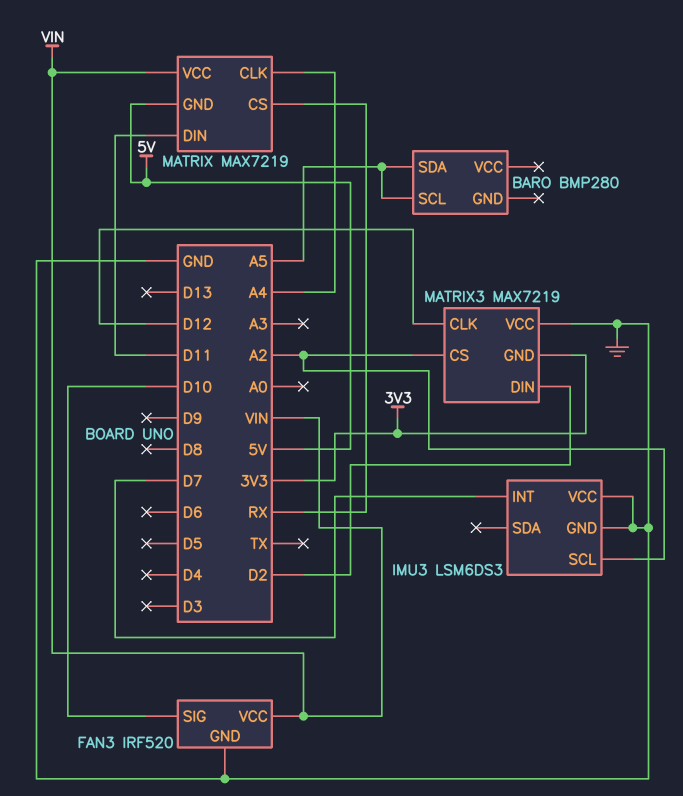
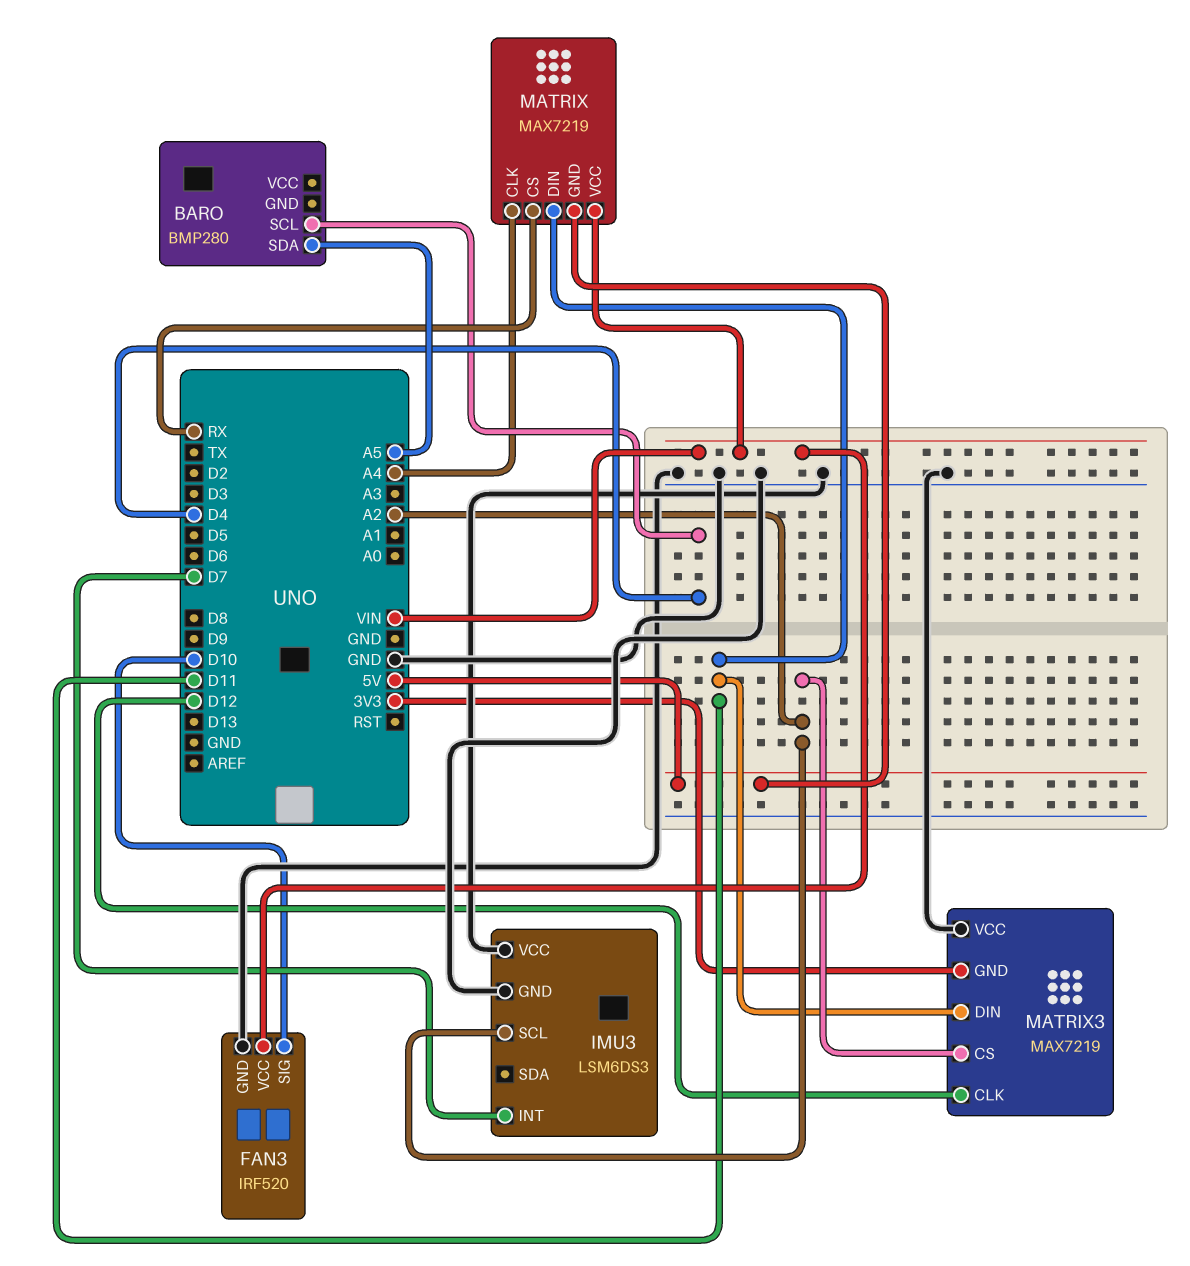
BARO pin SCL: A5 -> D4
MATRIX3 pin DIN: D2 -> D11

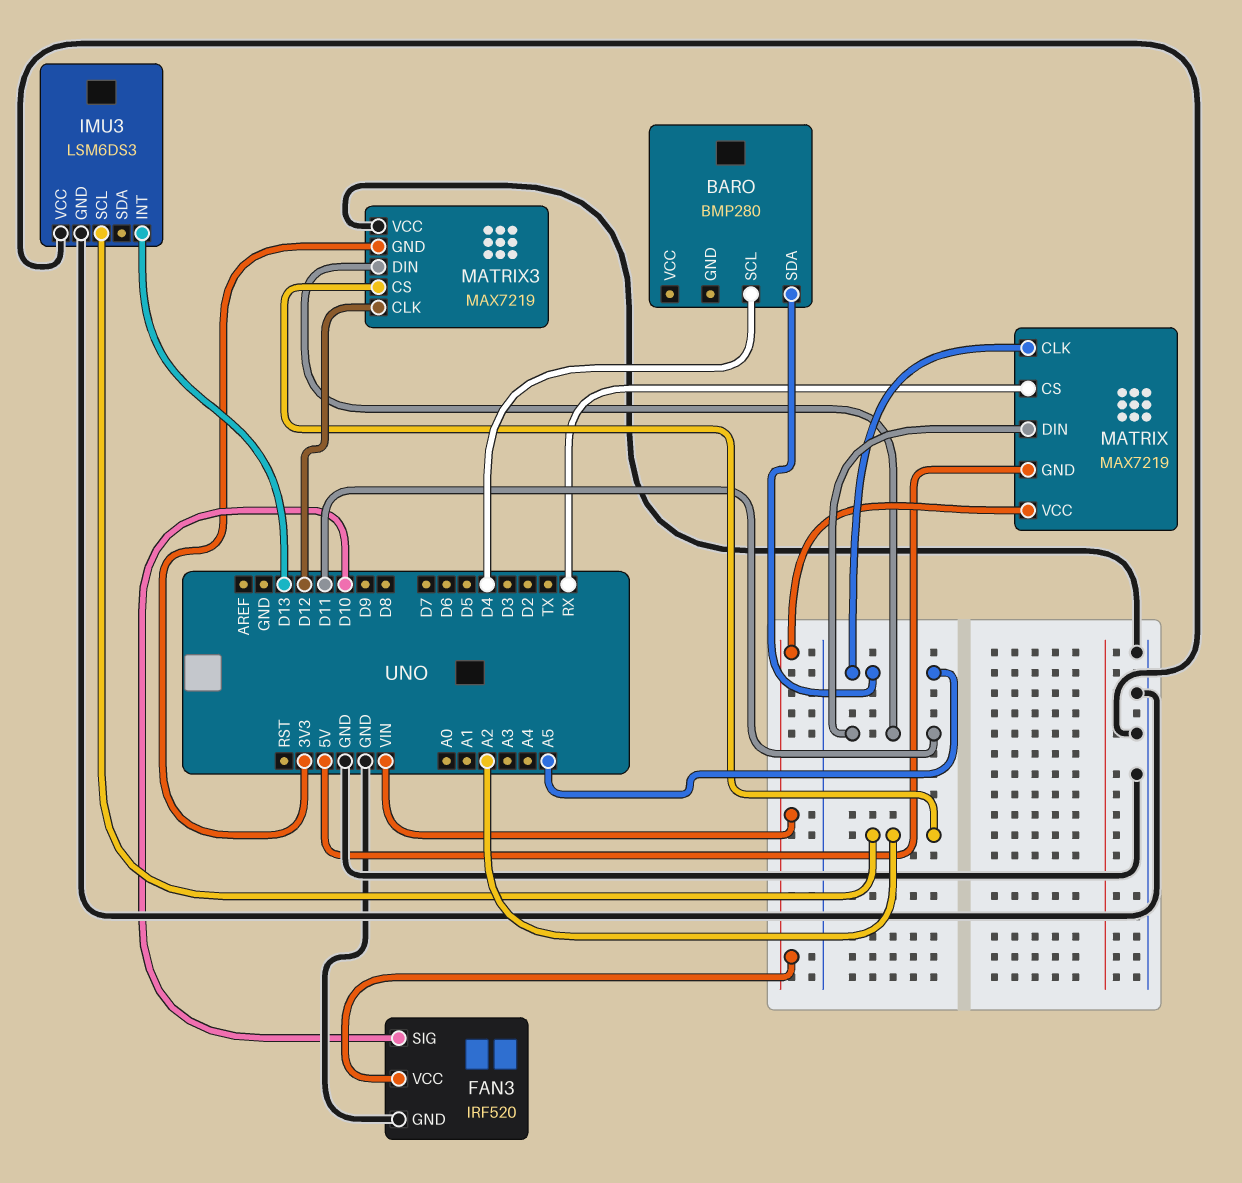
IMU3 pin INT: D7 -> D13
MATRIX pin CLK: A4 -> A5

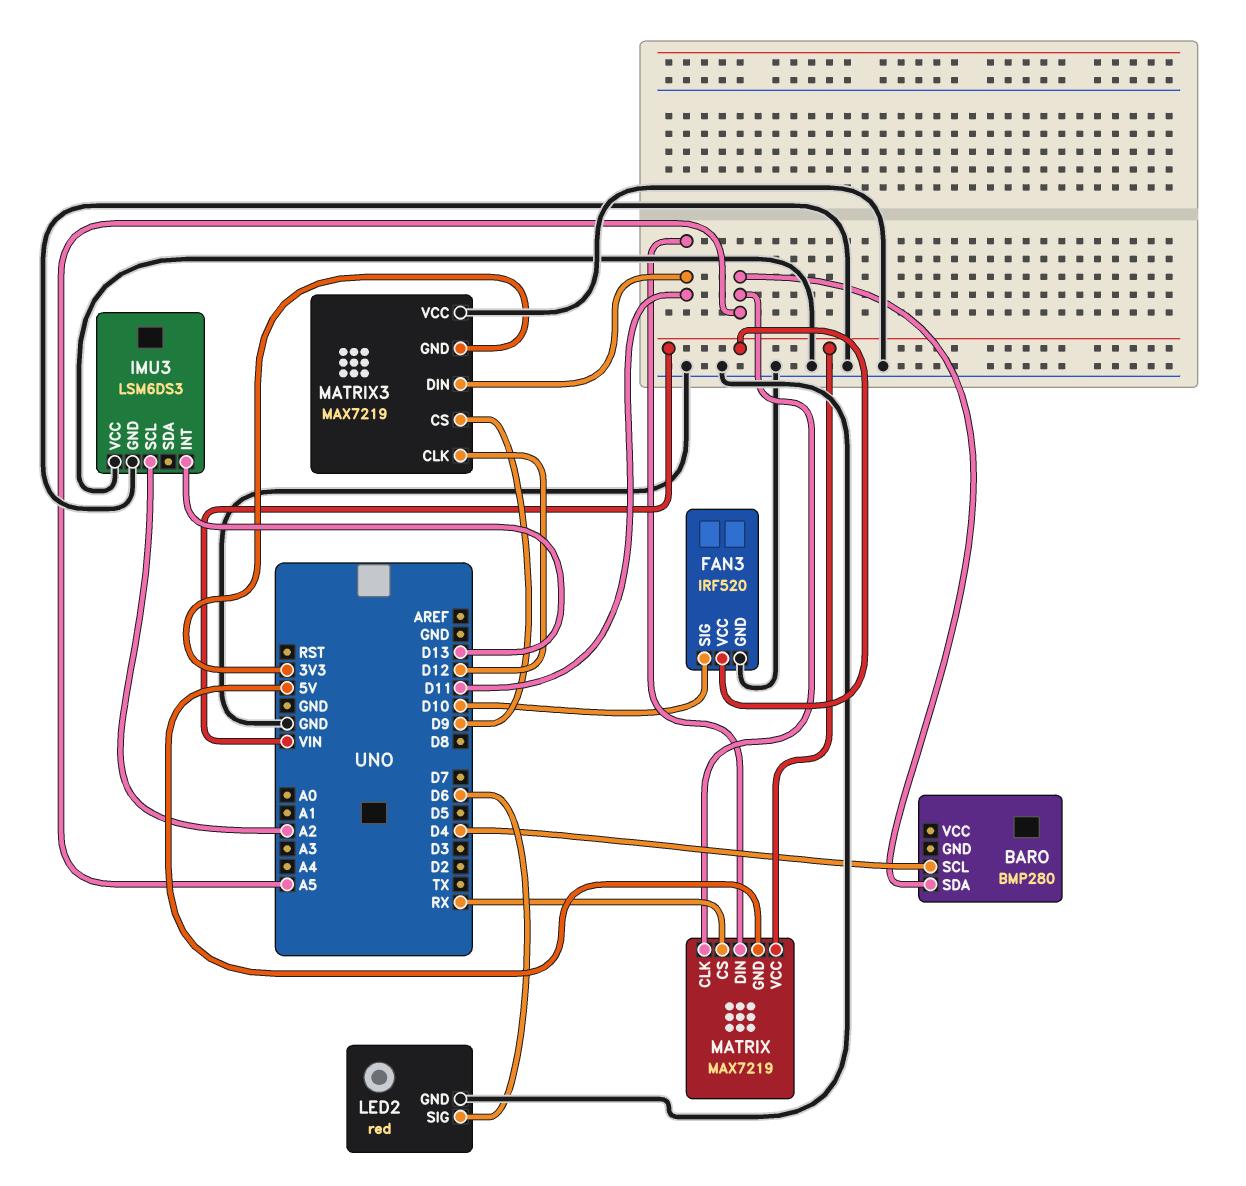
LED2: none -> red
LED2 pin GND: none -> GND
LED2 pin SIG: none -> D6
MATRIX3 pin CS: A2 -> D9

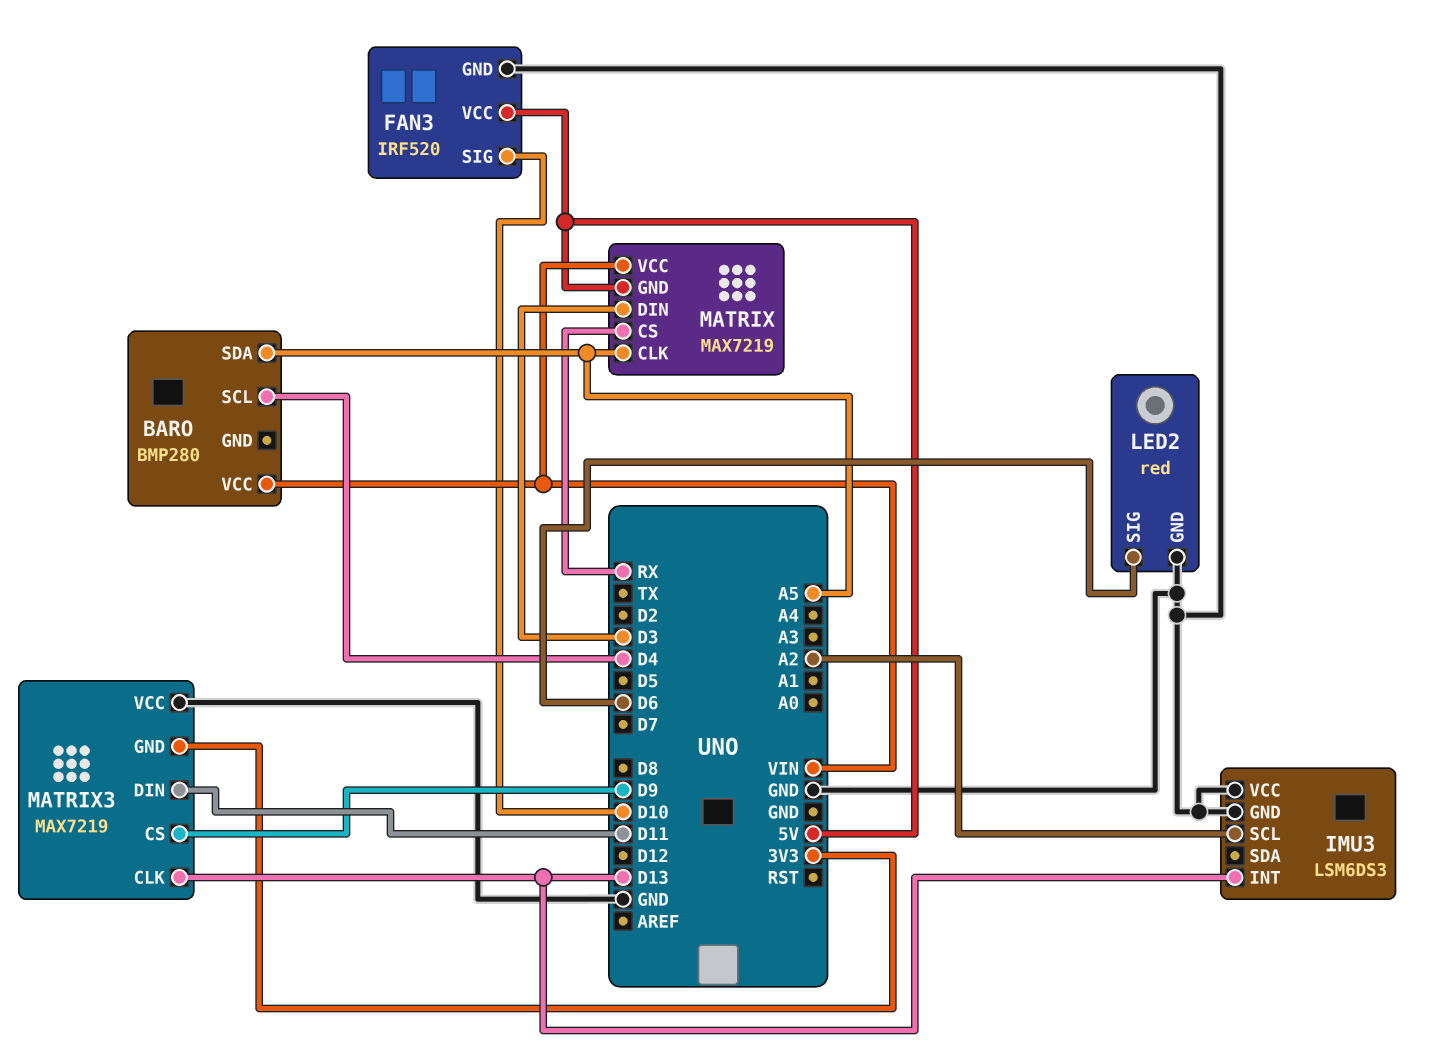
BARO pin VCC: none -> VIN
FAN3 pin VCC: VIN -> 5V
MATRIX pin DIN: D11 -> D3
MATRIX3 pin CLK: D12 -> D13

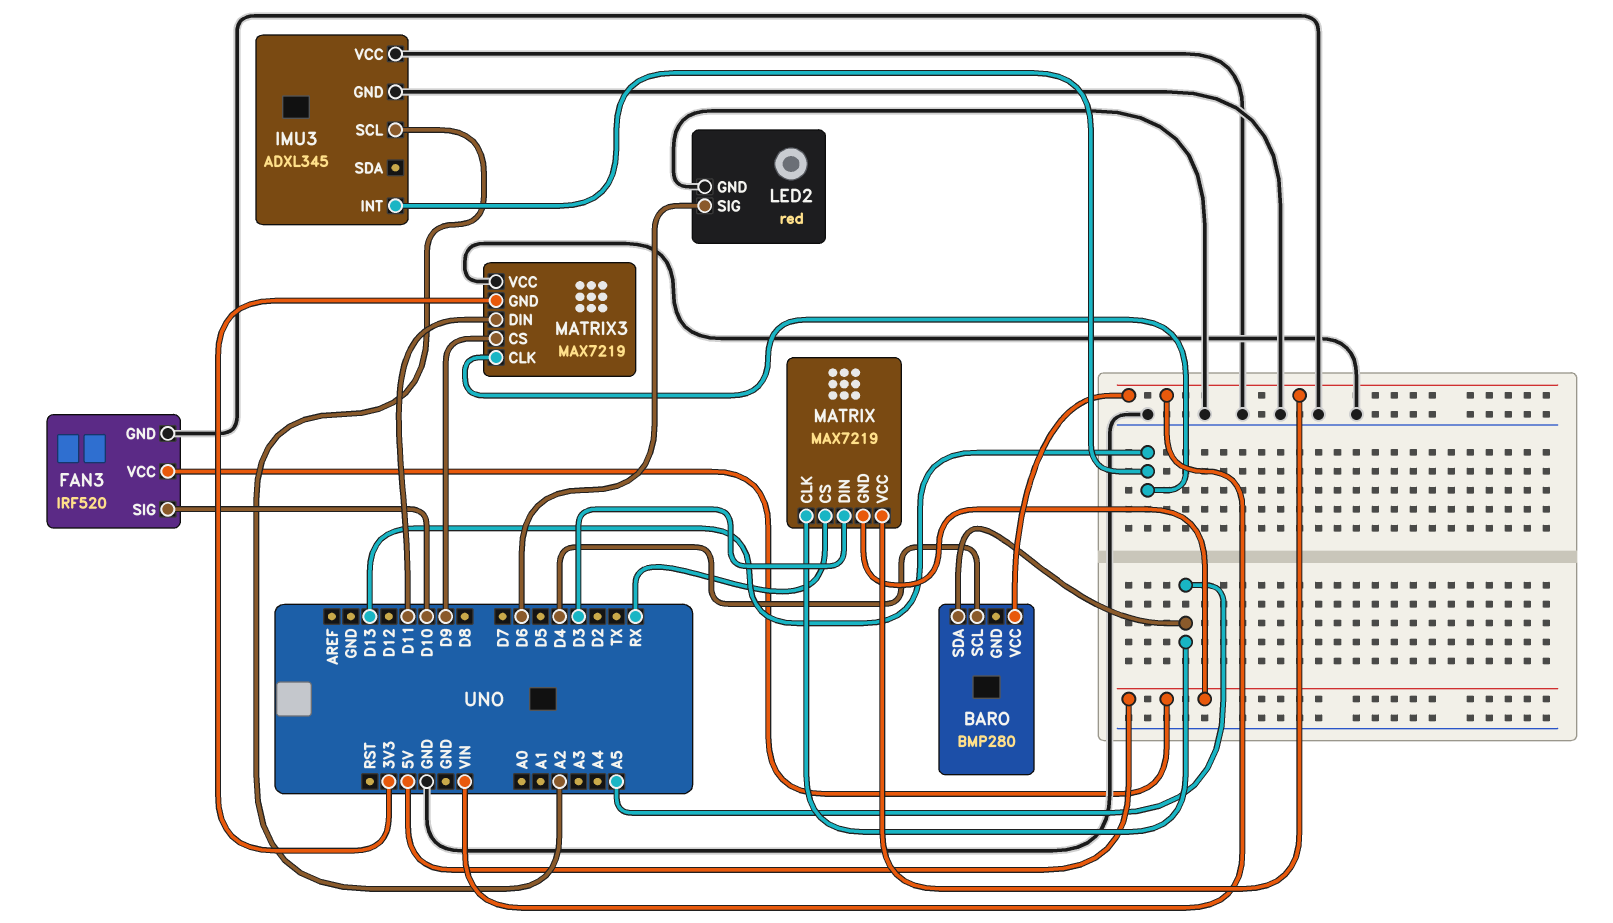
IMU3: LSM6DS3 -> ADXL345

